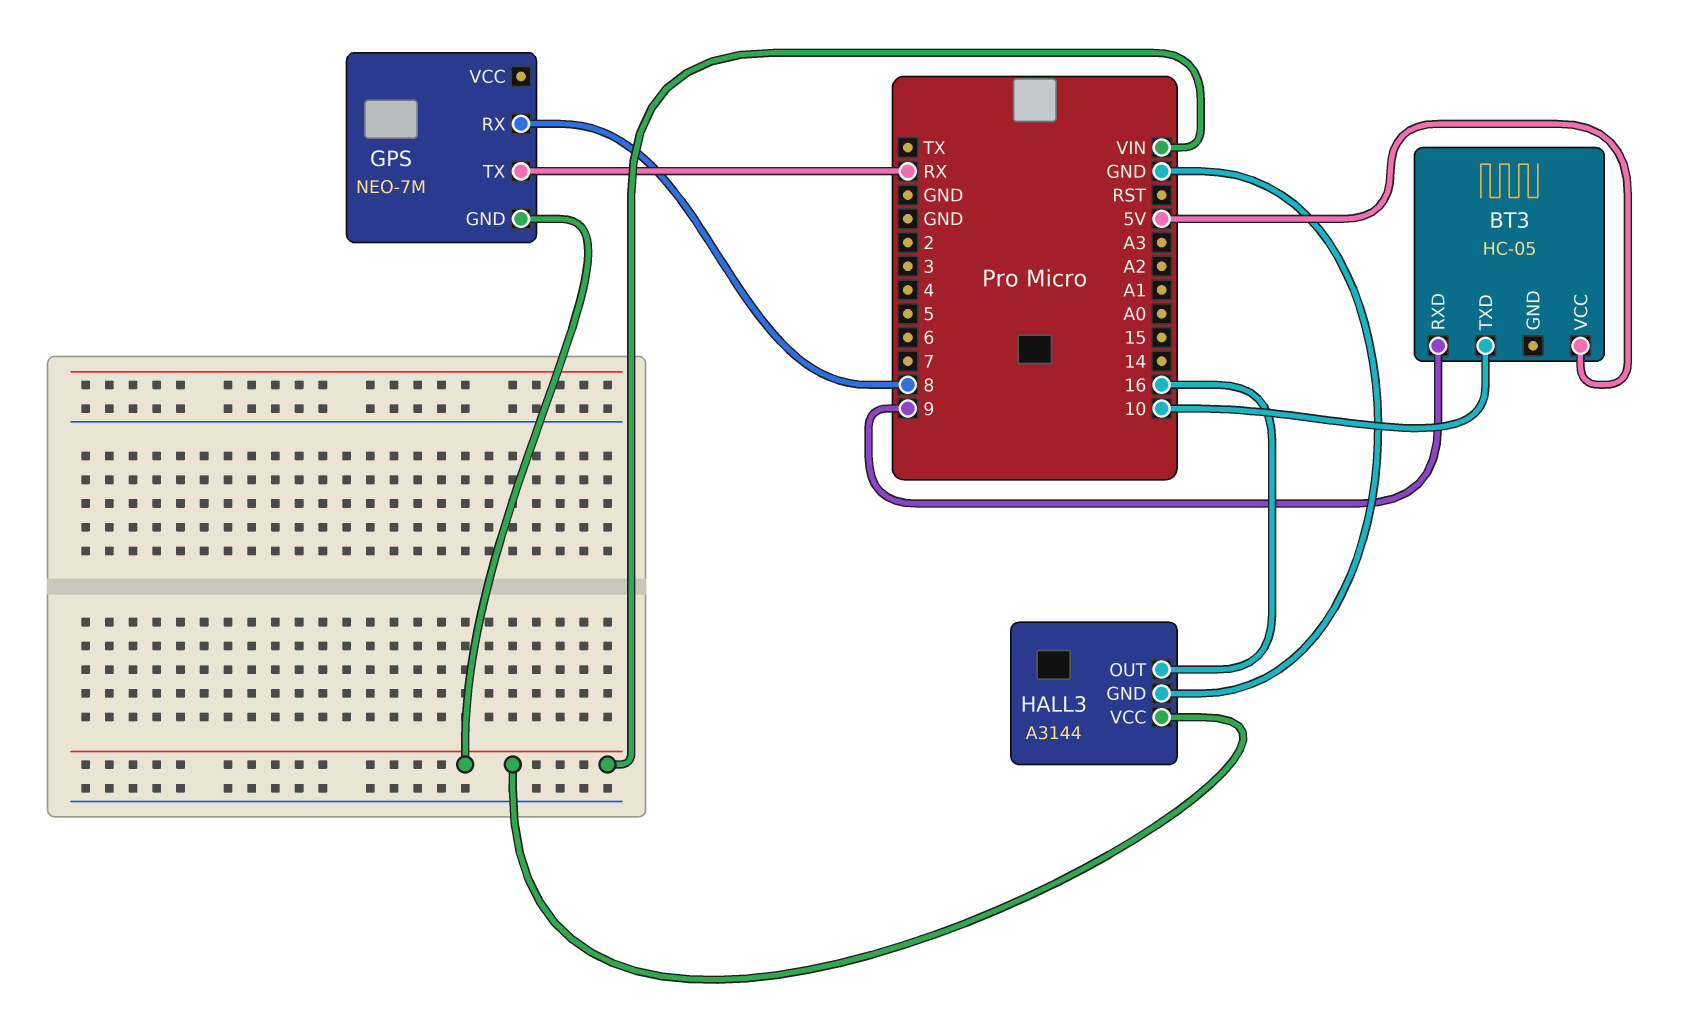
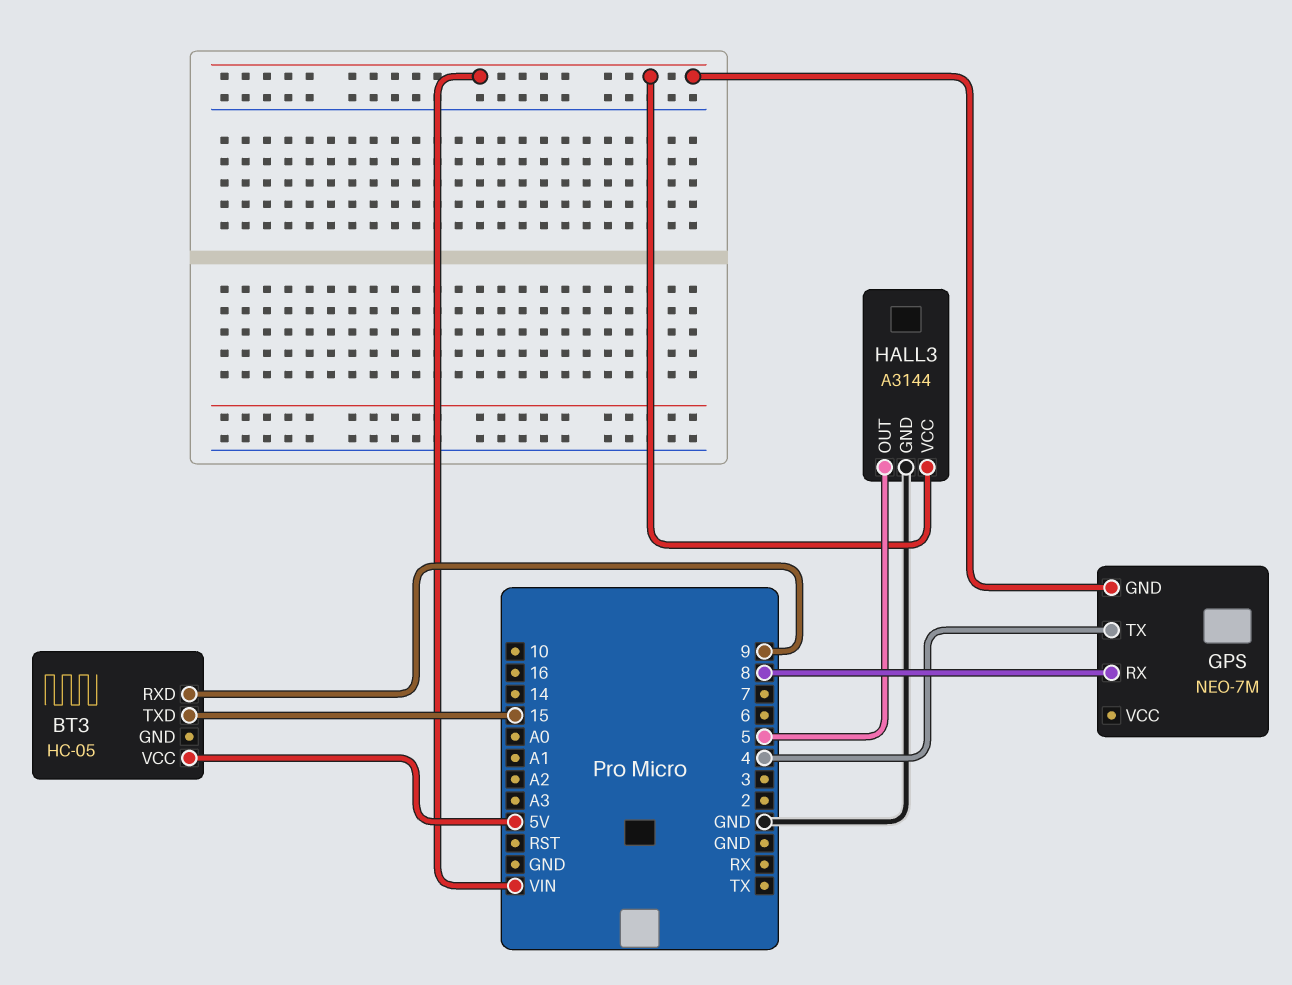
BT3 pin TXD: 10 -> 15
GPS pin TX: RX -> 4
HALL3 pin OUT: 16 -> 5

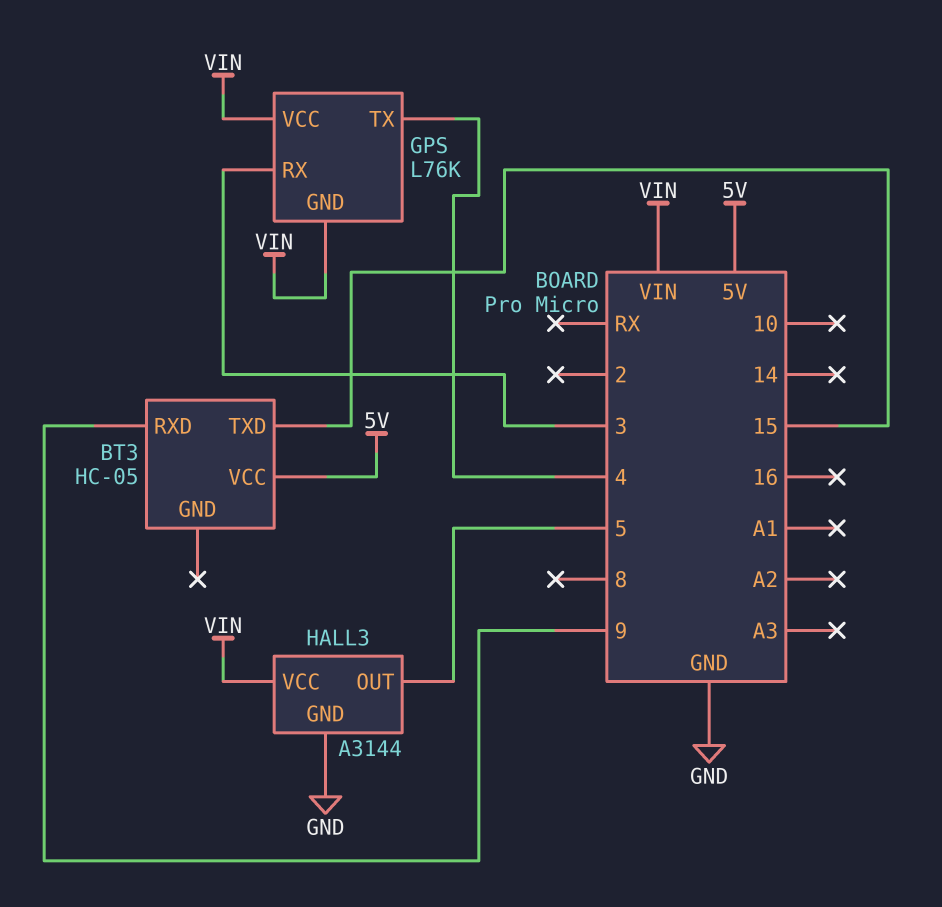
GPS: NEO-7M -> L76K
GPS pin RX: 8 -> 3
GPS pin VCC: none -> VIN

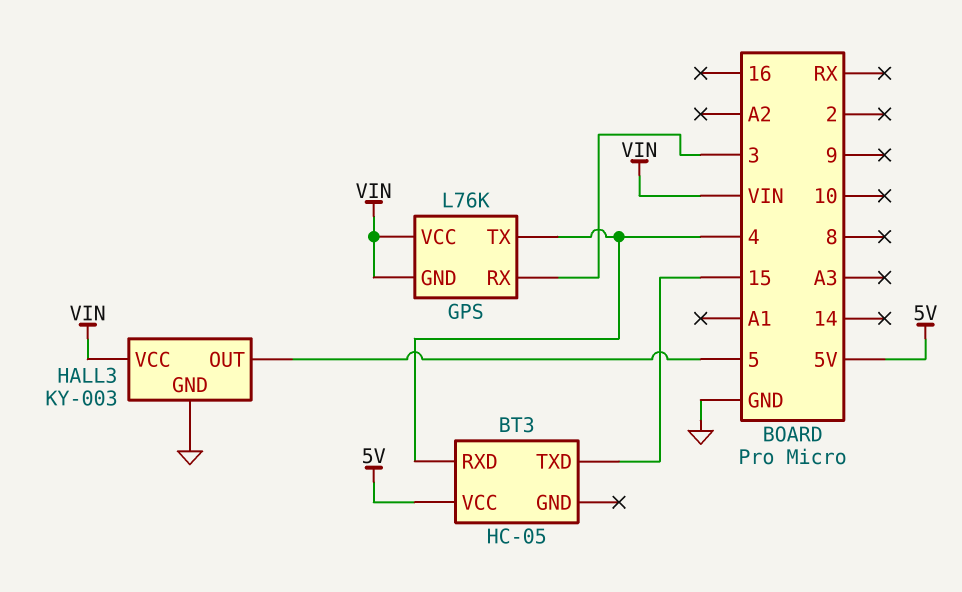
BT3 pin RXD: 9 -> 4
HALL3: A3144 -> KY-003

